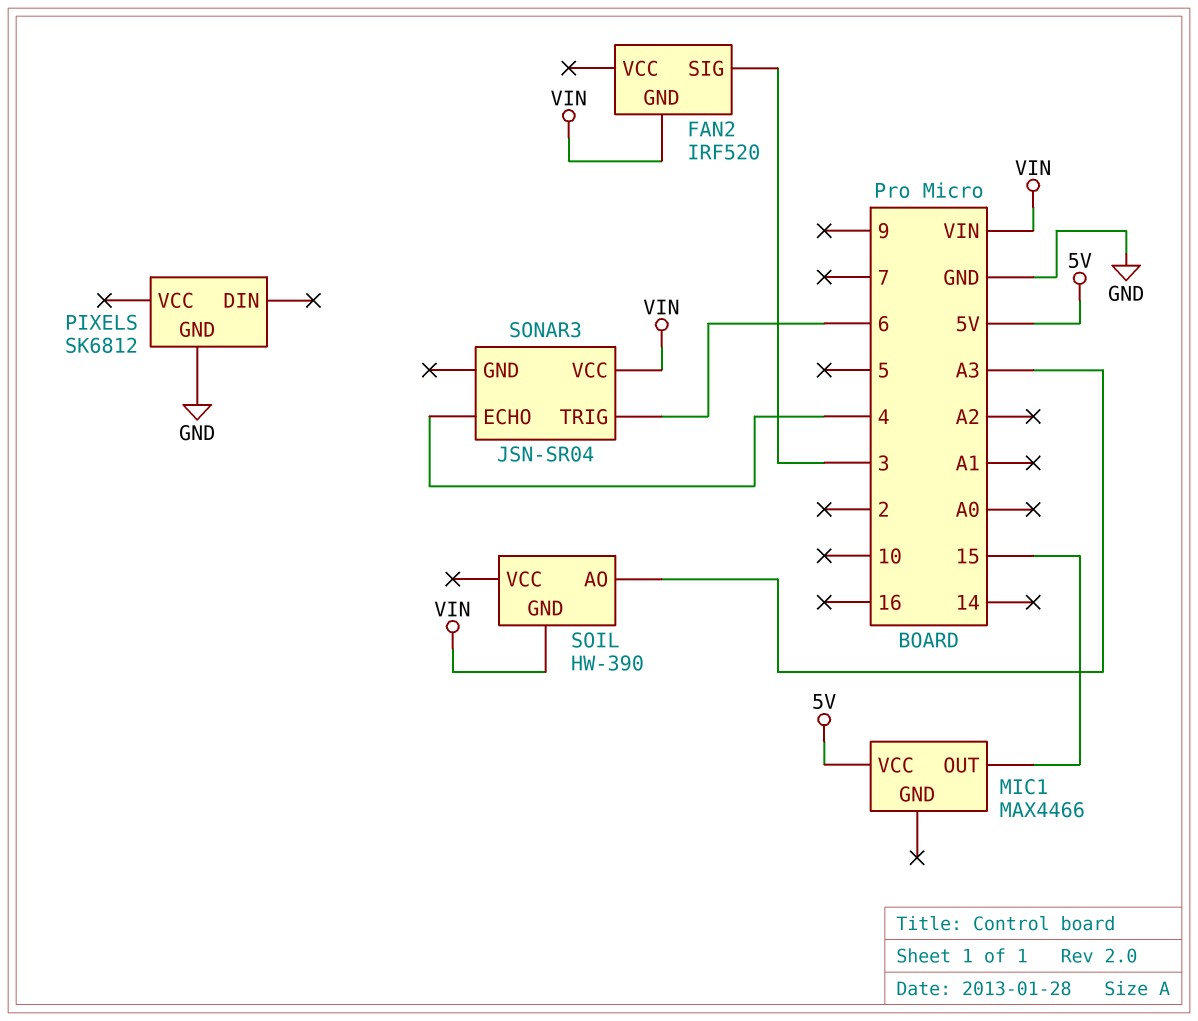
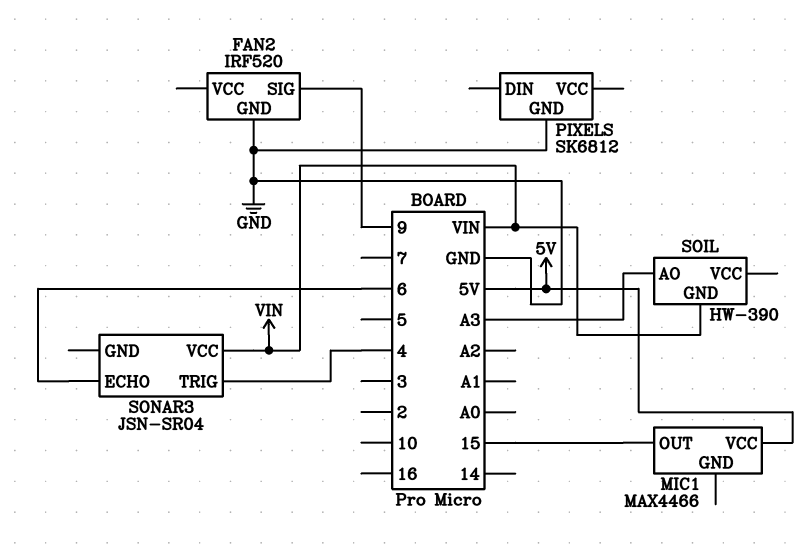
FAN2 pin GND: VIN -> GND
FAN2 pin SIG: 3 -> 9
SONAR3 pin ECHO: 4 -> 6
SONAR3 pin TRIG: 6 -> 4

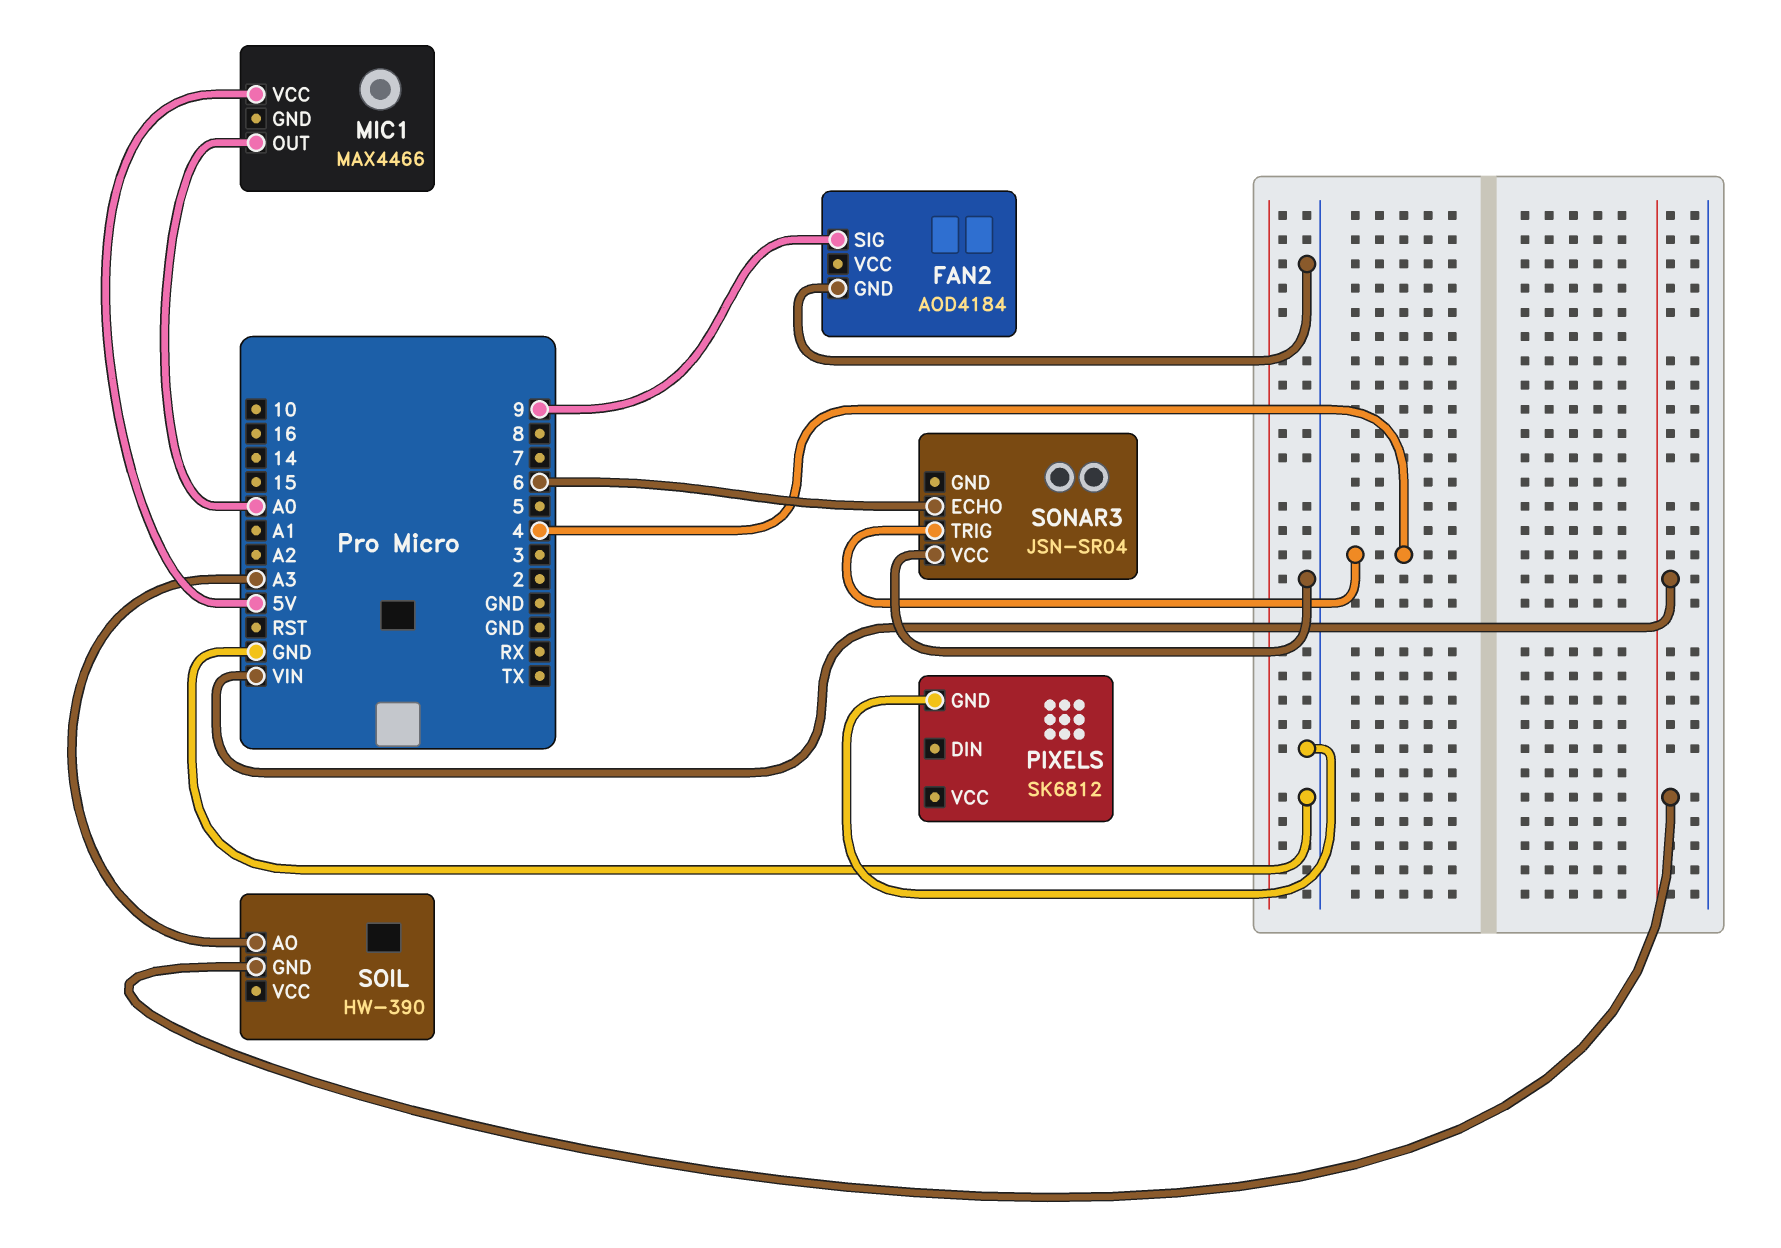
FAN2: IRF520 -> AOD4184
MIC1 pin OUT: 15 -> A0
SONAR3 pin VCC: VIN -> GND

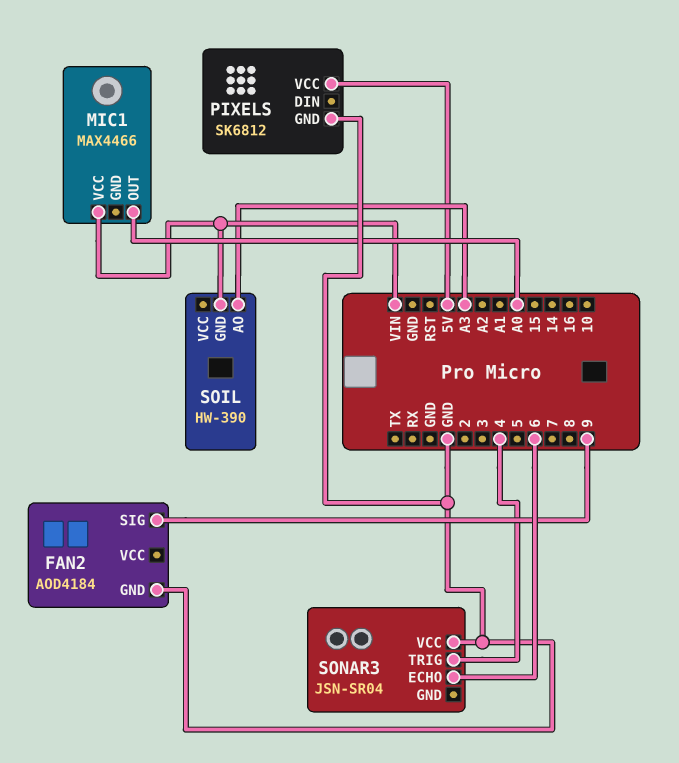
MIC1 pin VCC: 5V -> VIN
PIXELS pin VCC: none -> 5V

